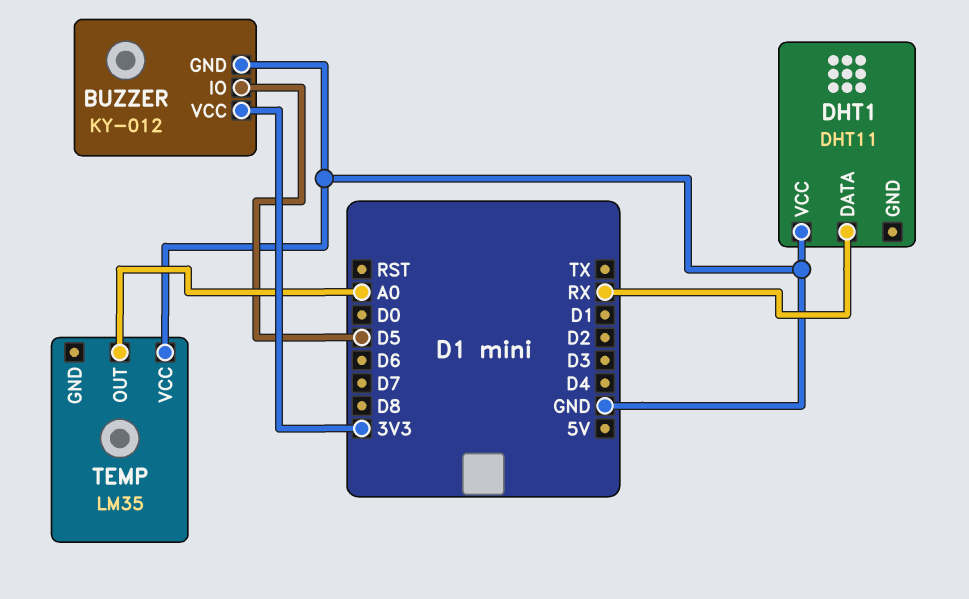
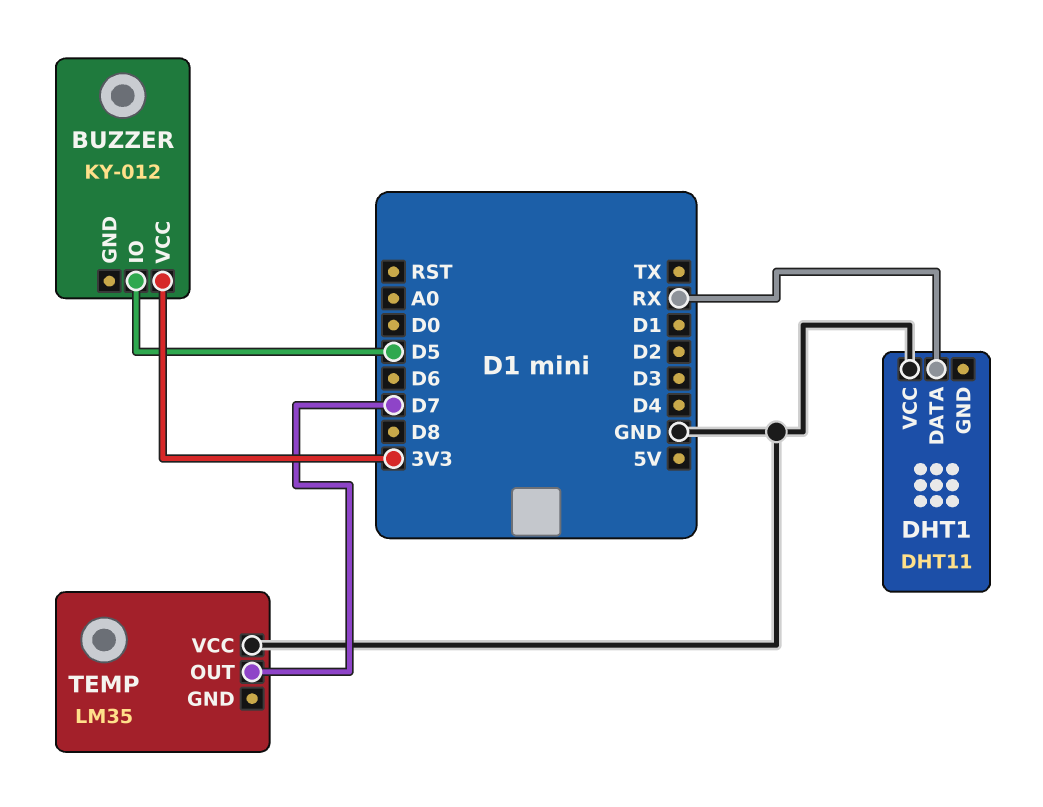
BUZZER pin GND: GND -> none
TEMP pin OUT: A0 -> D7

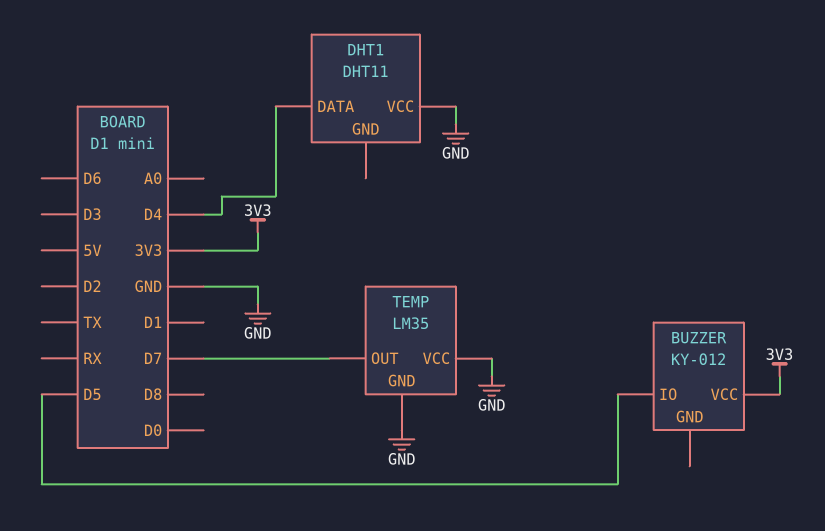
DHT1 pin DATA: RX -> D4
TEMP pin GND: none -> GND

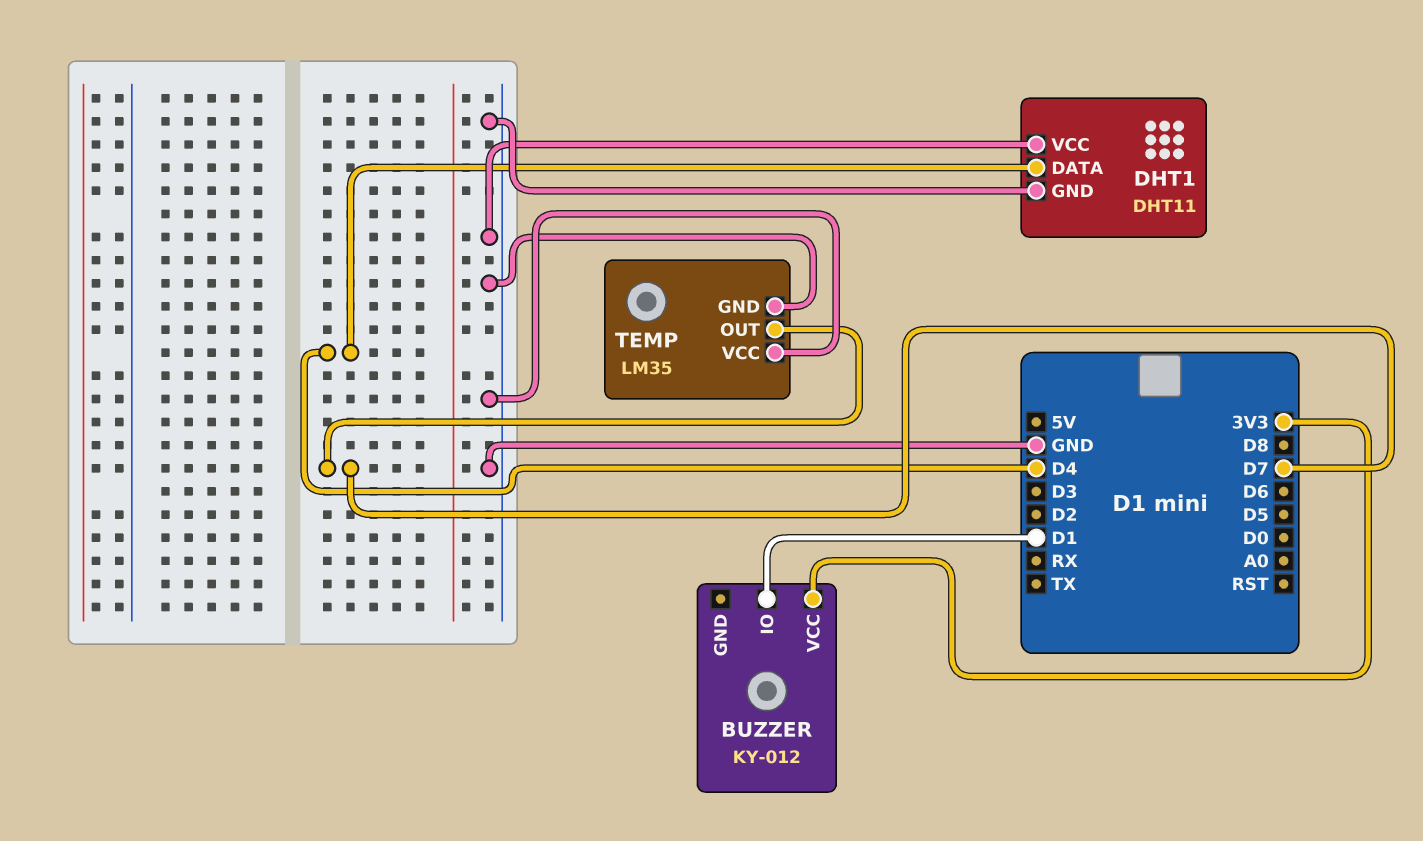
BUZZER pin IO: D5 -> D1
DHT1 pin GND: none -> GND

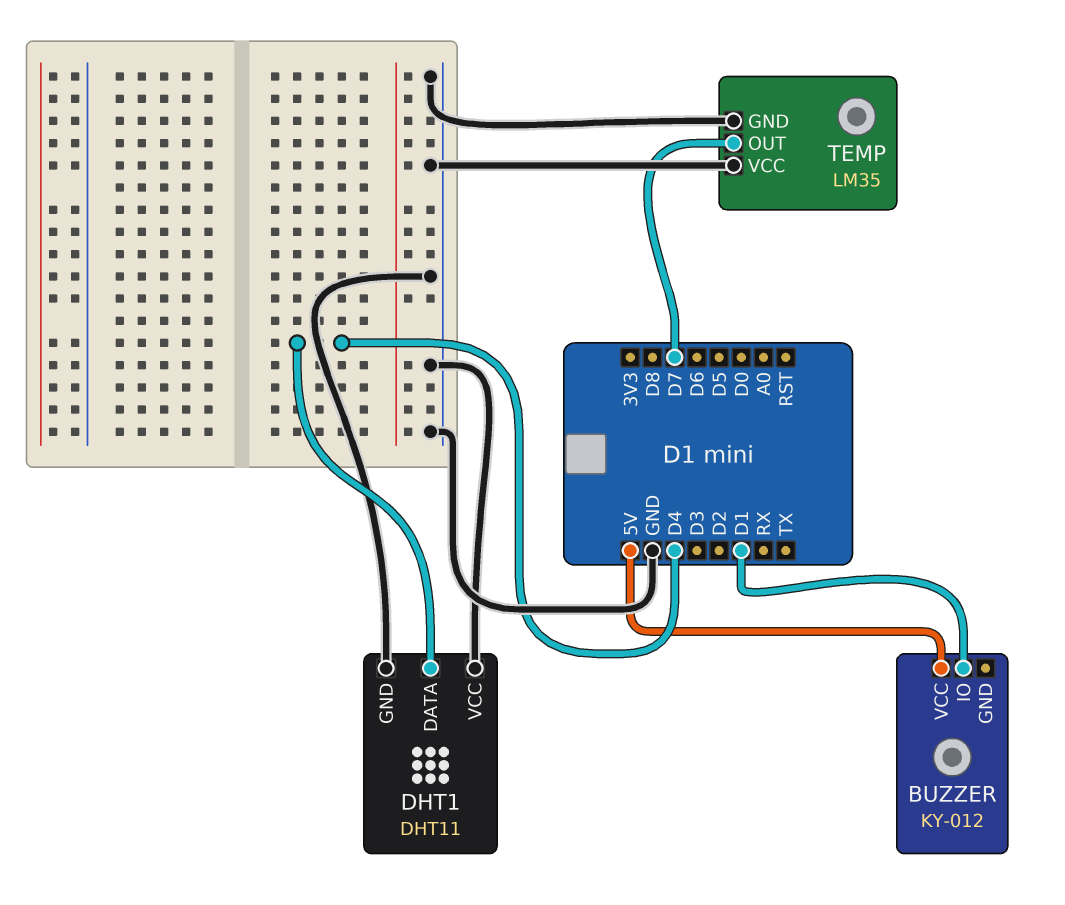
BUZZER pin VCC: 3V3 -> 5V

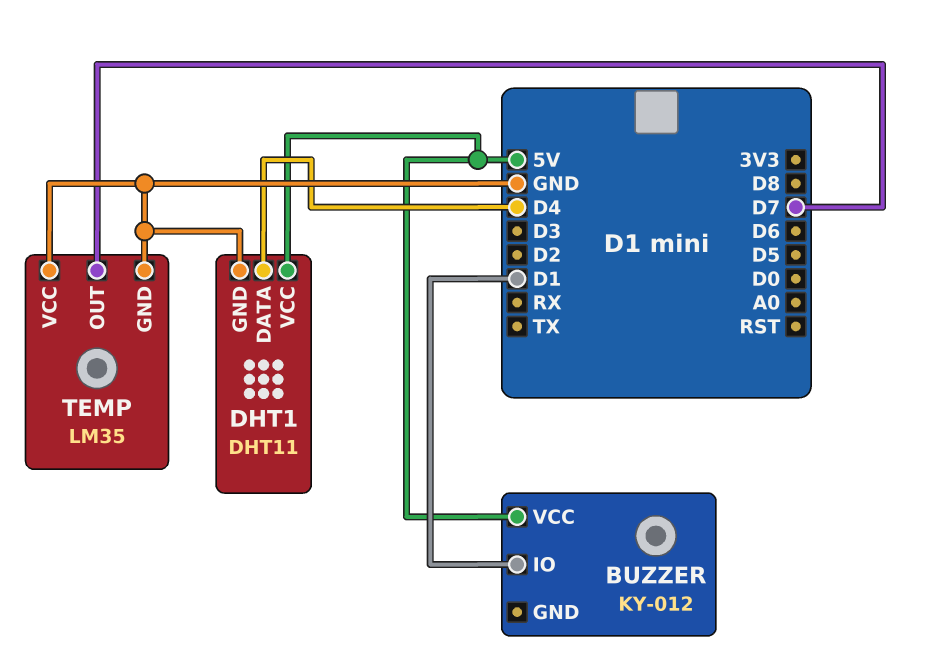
DHT1 pin VCC: GND -> 5V

